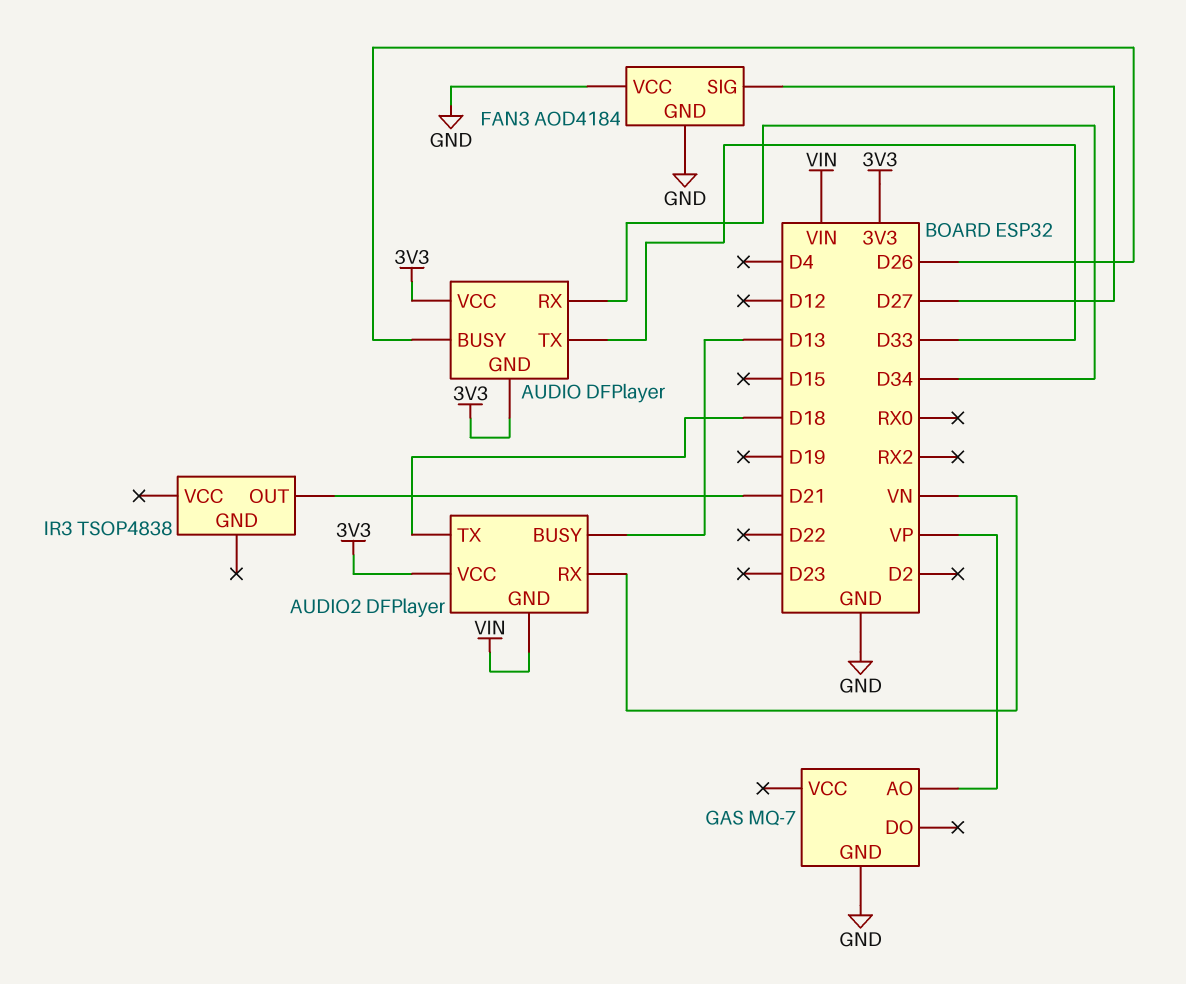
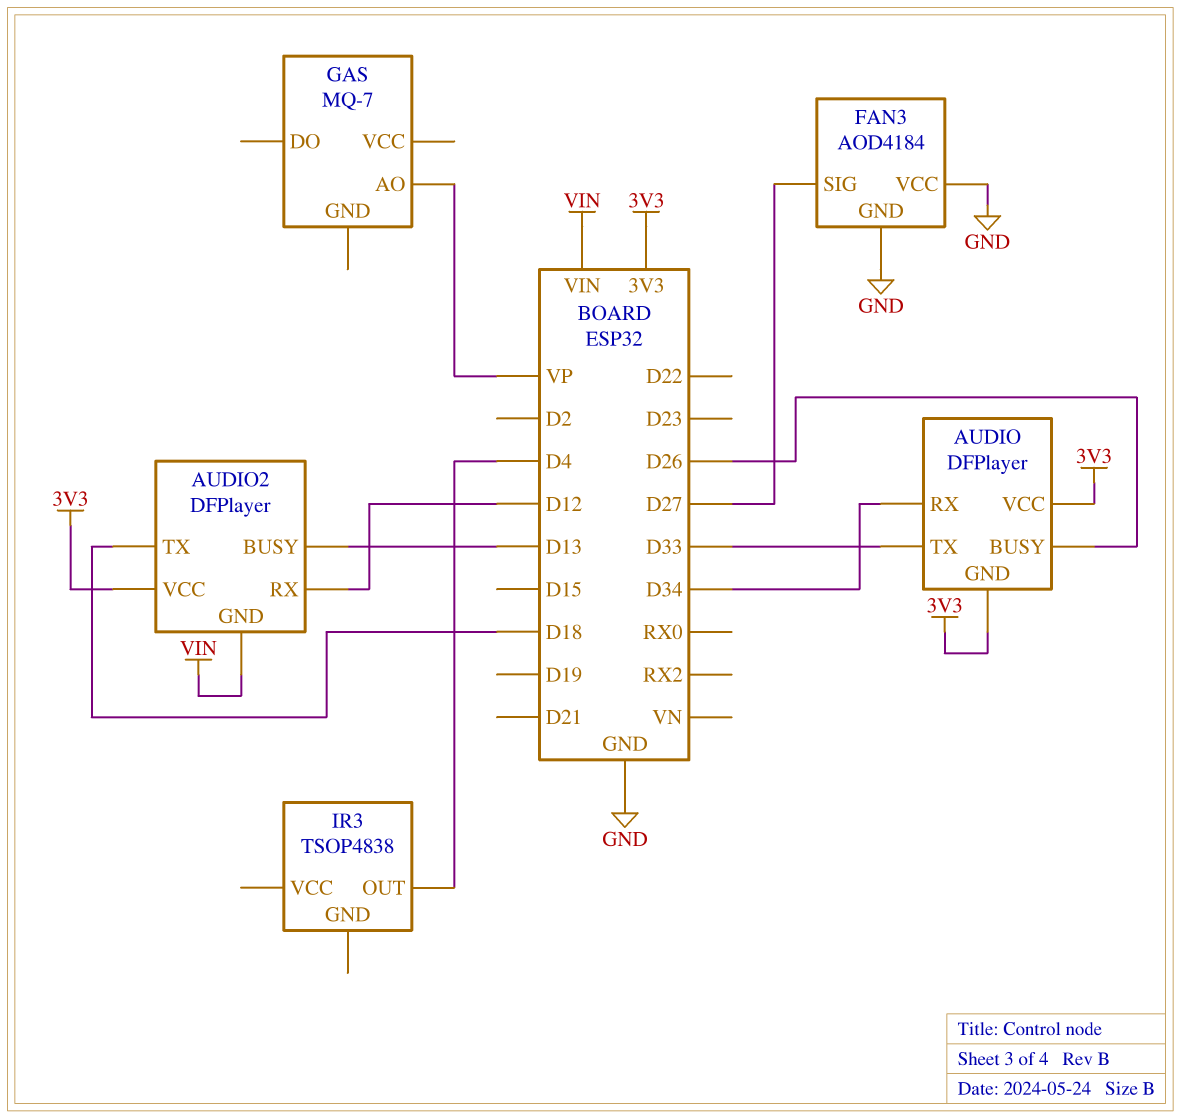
AUDIO2 pin RX: VN -> D12
GAS pin GND: GND -> none
IR3 pin OUT: D21 -> D4

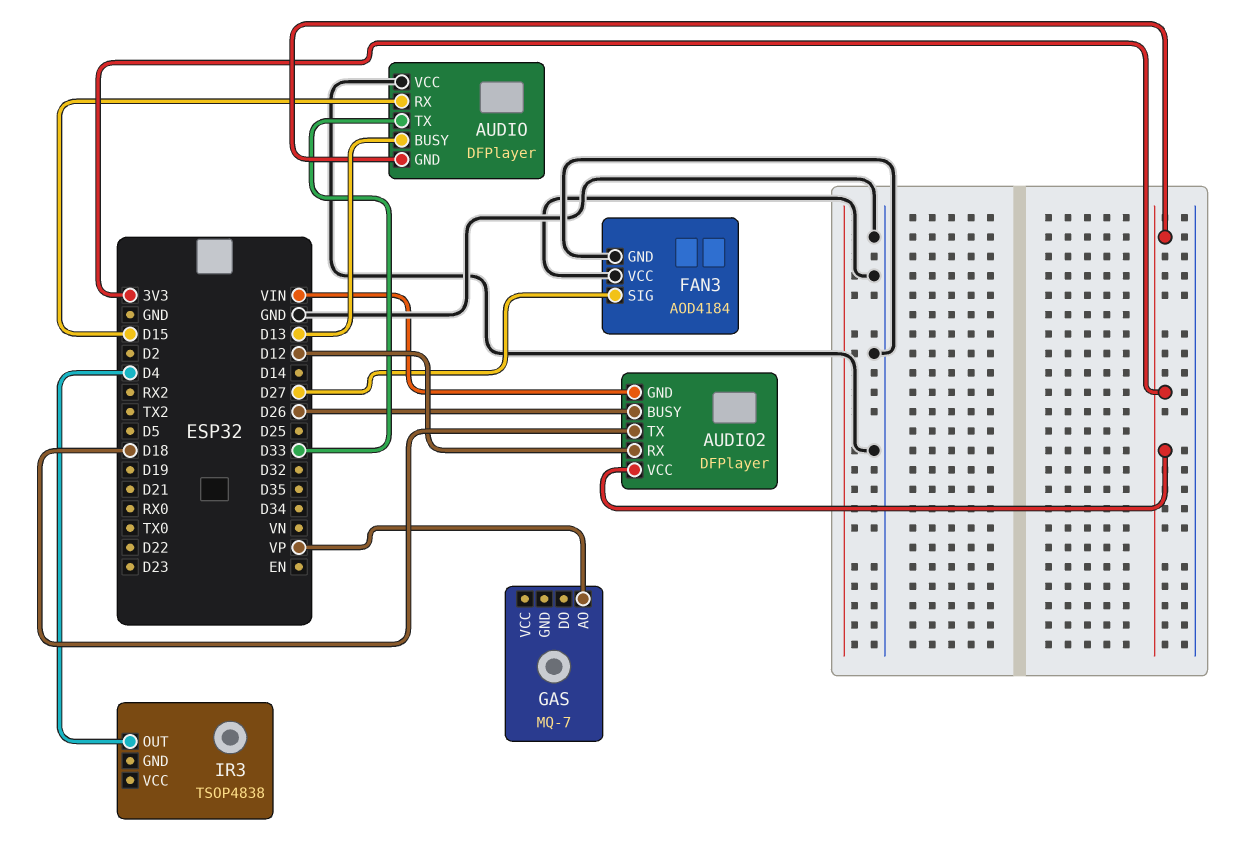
AUDIO pin BUSY: D26 -> D13
AUDIO pin RX: D34 -> D15
AUDIO pin VCC: 3V3 -> GND
AUDIO2 pin BUSY: D13 -> D26

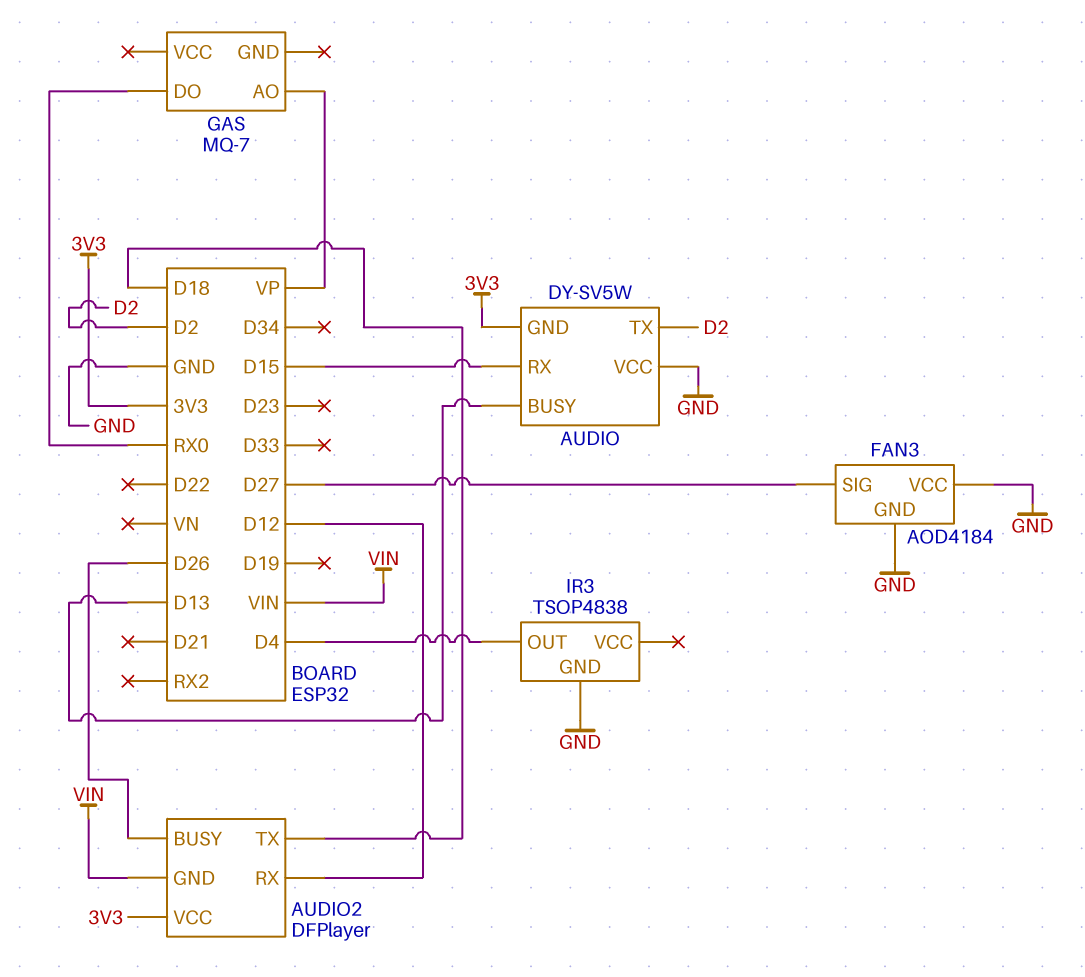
AUDIO: DFPlayer -> DY-SV5W
AUDIO pin TX: D33 -> D2
GAS pin DO: none -> RX0
IR3 pin GND: none -> GND

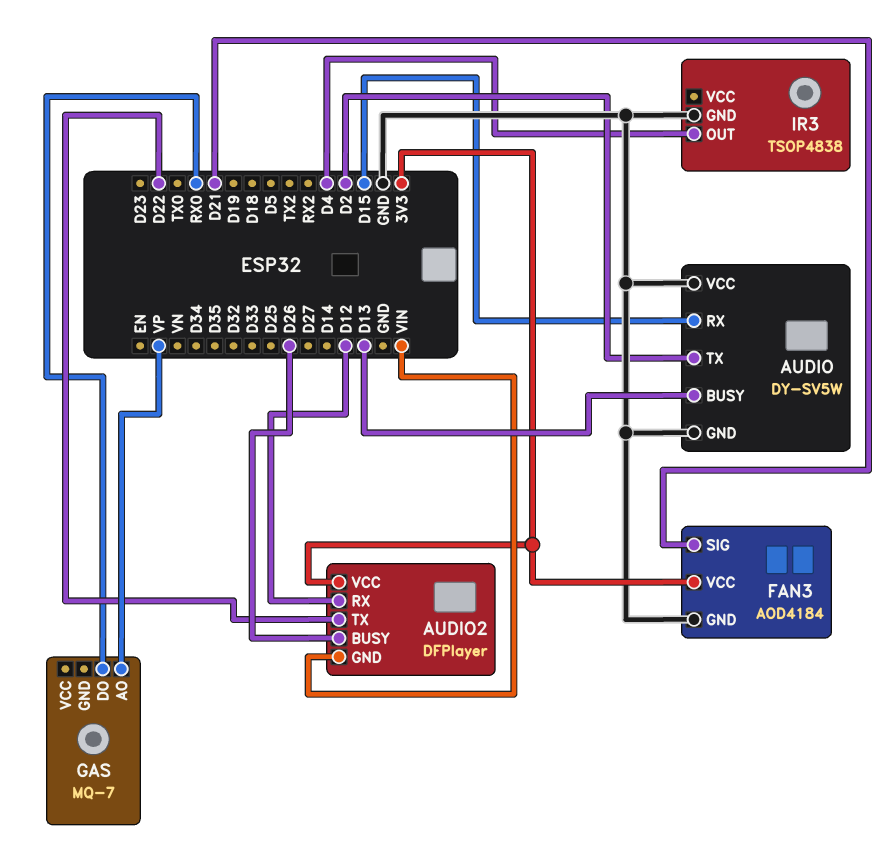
AUDIO pin GND: 3V3 -> GND
AUDIO2 pin TX: D18 -> D22
FAN3 pin SIG: D27 -> D21
FAN3 pin VCC: GND -> 3V3

